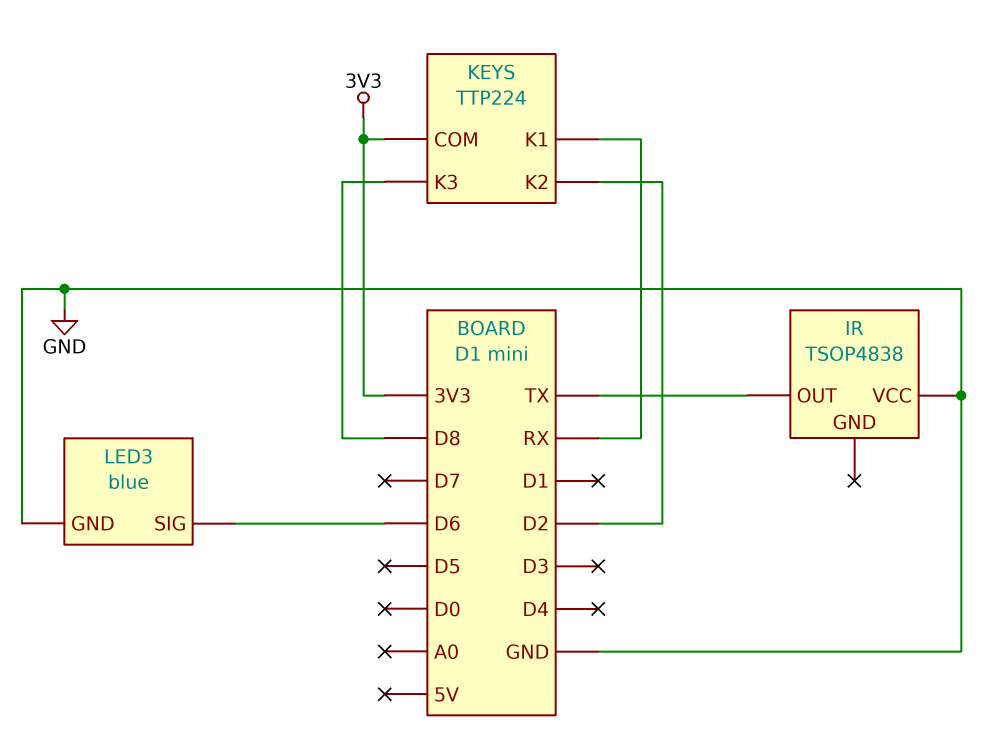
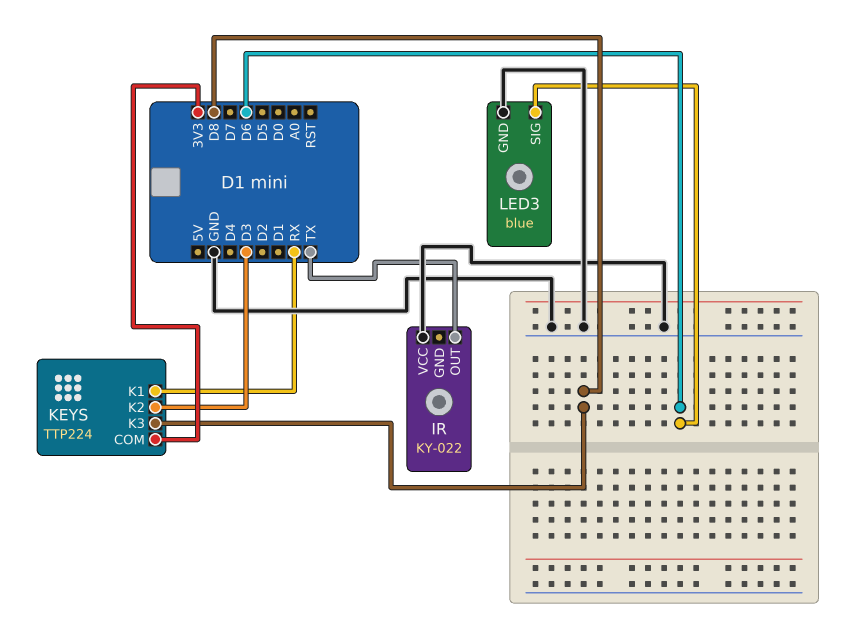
IR: TSOP4838 -> KY-022
KEYS pin K2: D2 -> D3

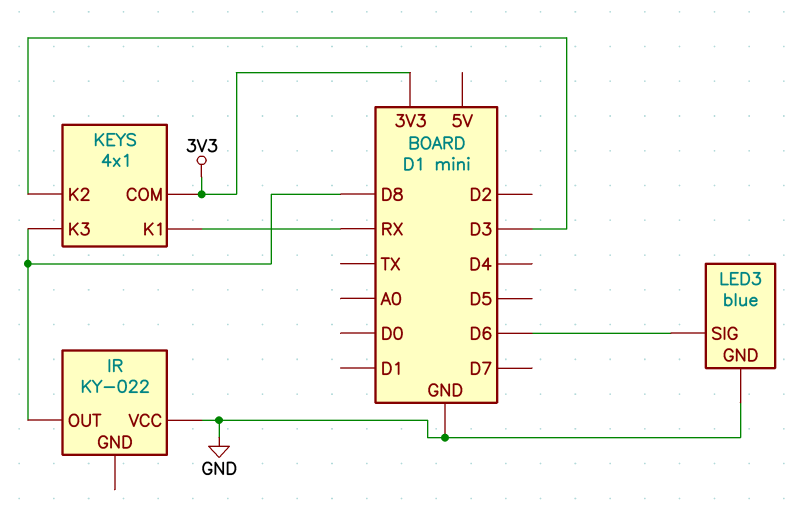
IR pin OUT: TX -> D8
KEYS: TTP224 -> 4x1

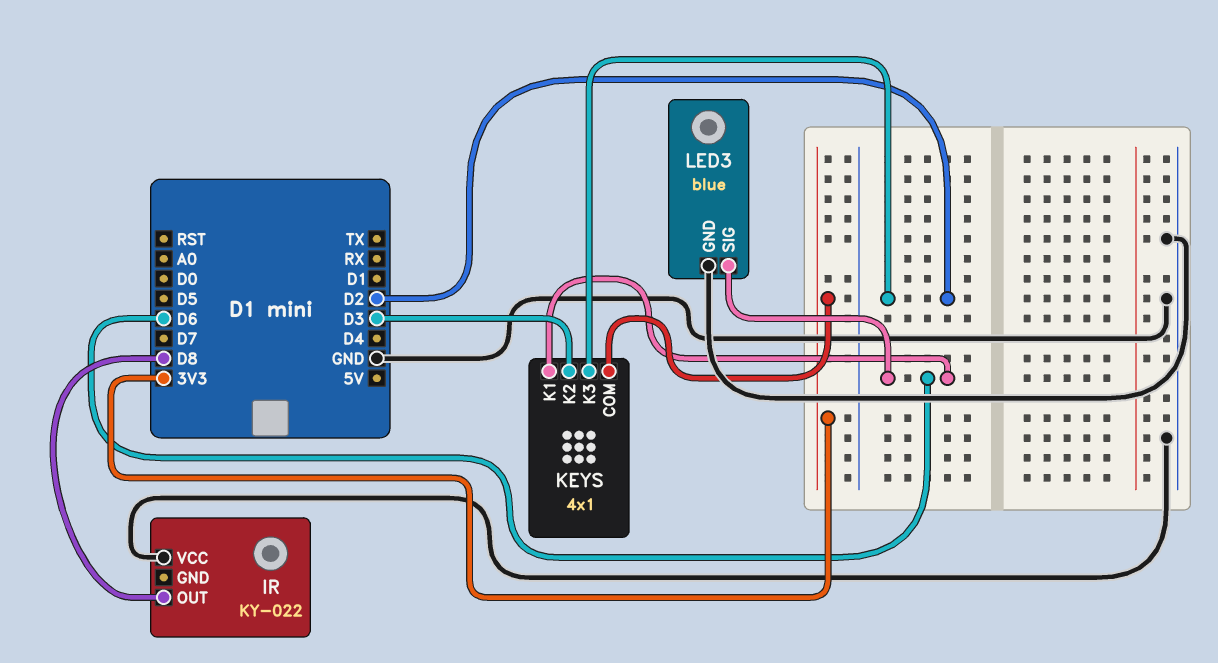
KEYS pin K1: RX -> D6
KEYS pin K3: D8 -> D2

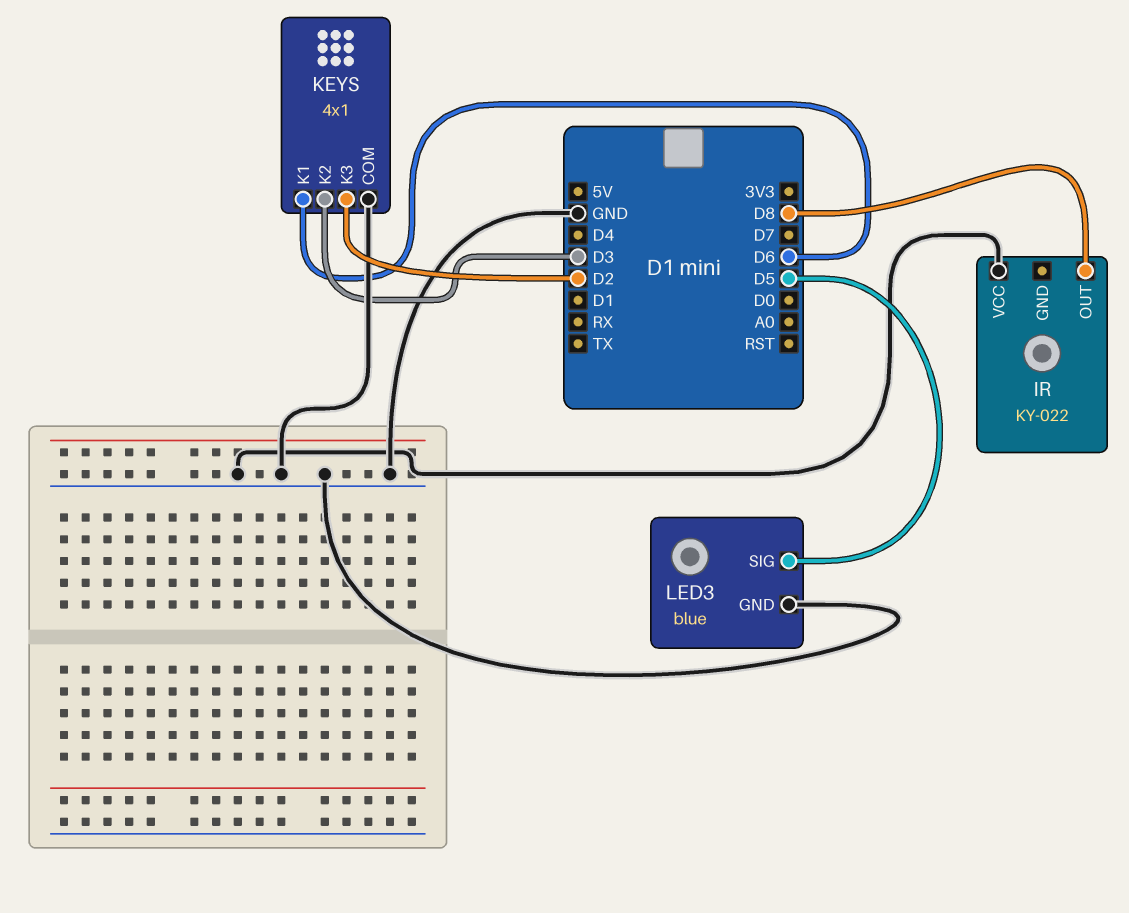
KEYS pin COM: 3V3 -> GND
LED3 pin SIG: D6 -> D5

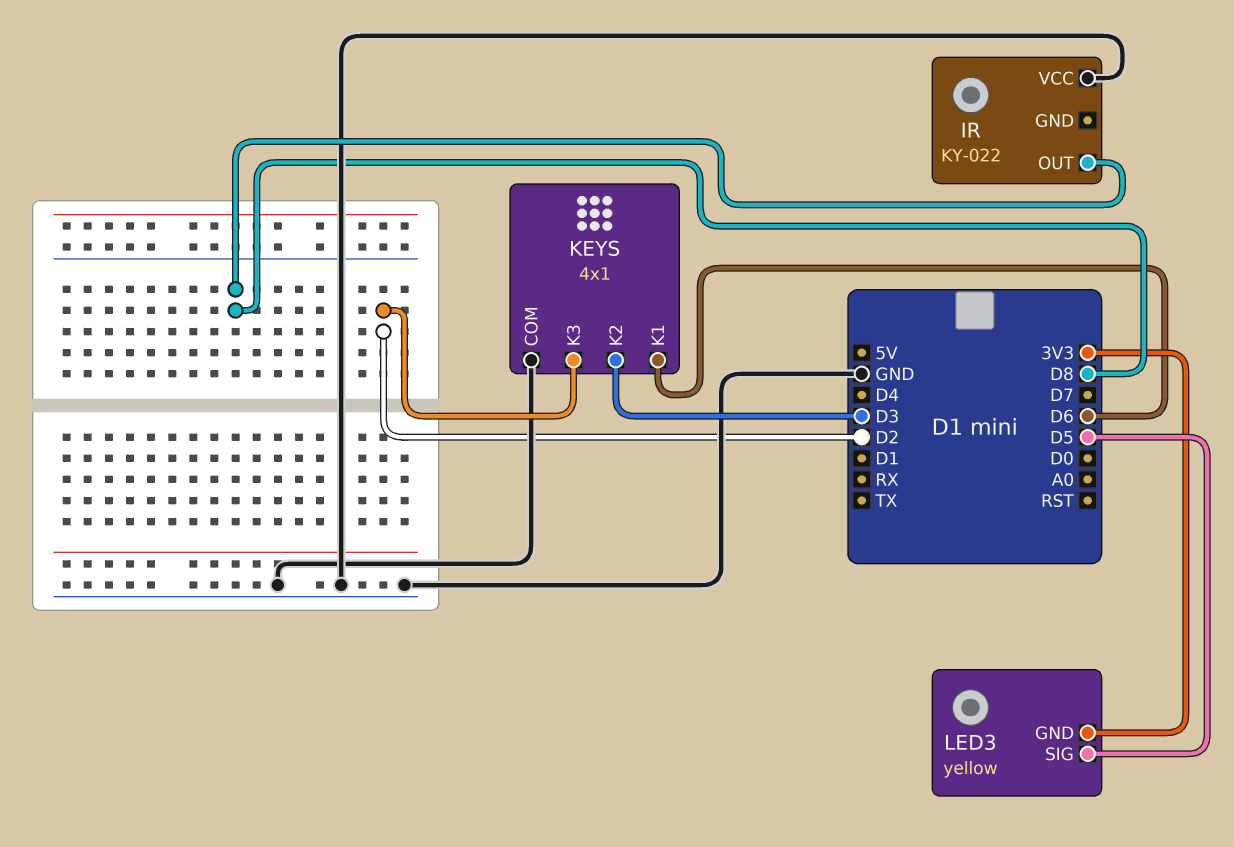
LED3: blue -> yellow
LED3 pin GND: GND -> 3V3

